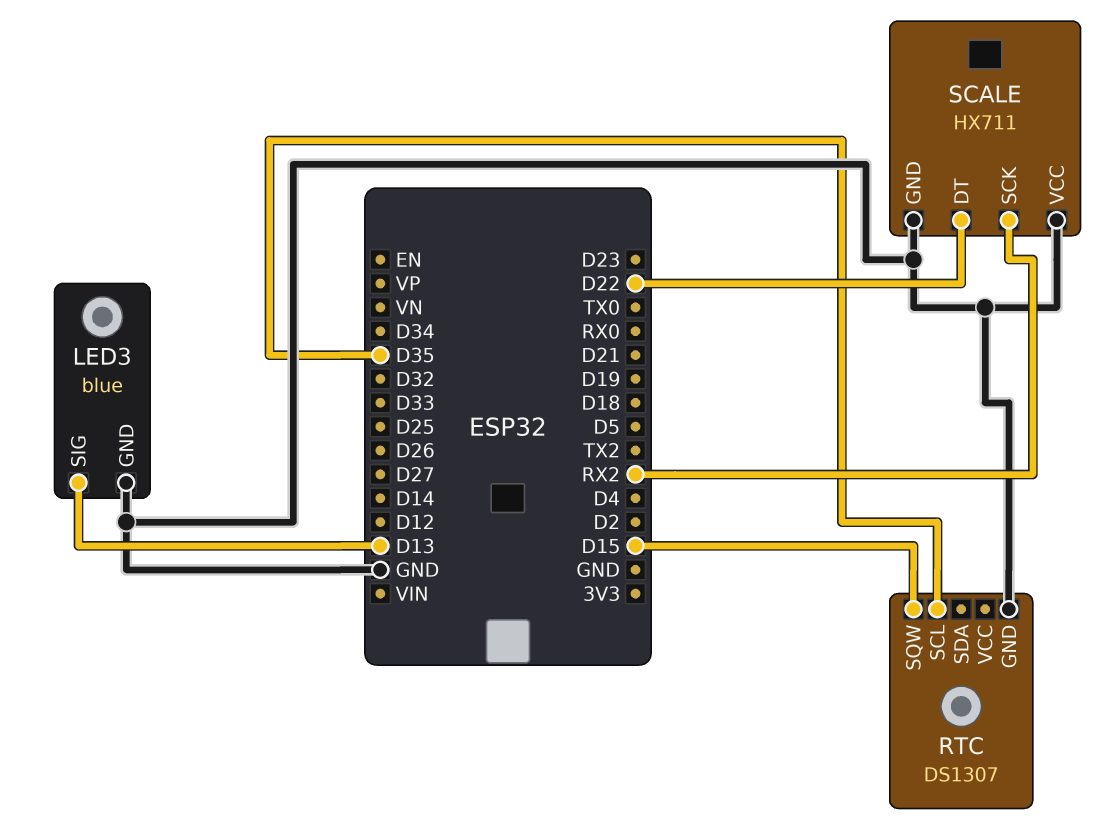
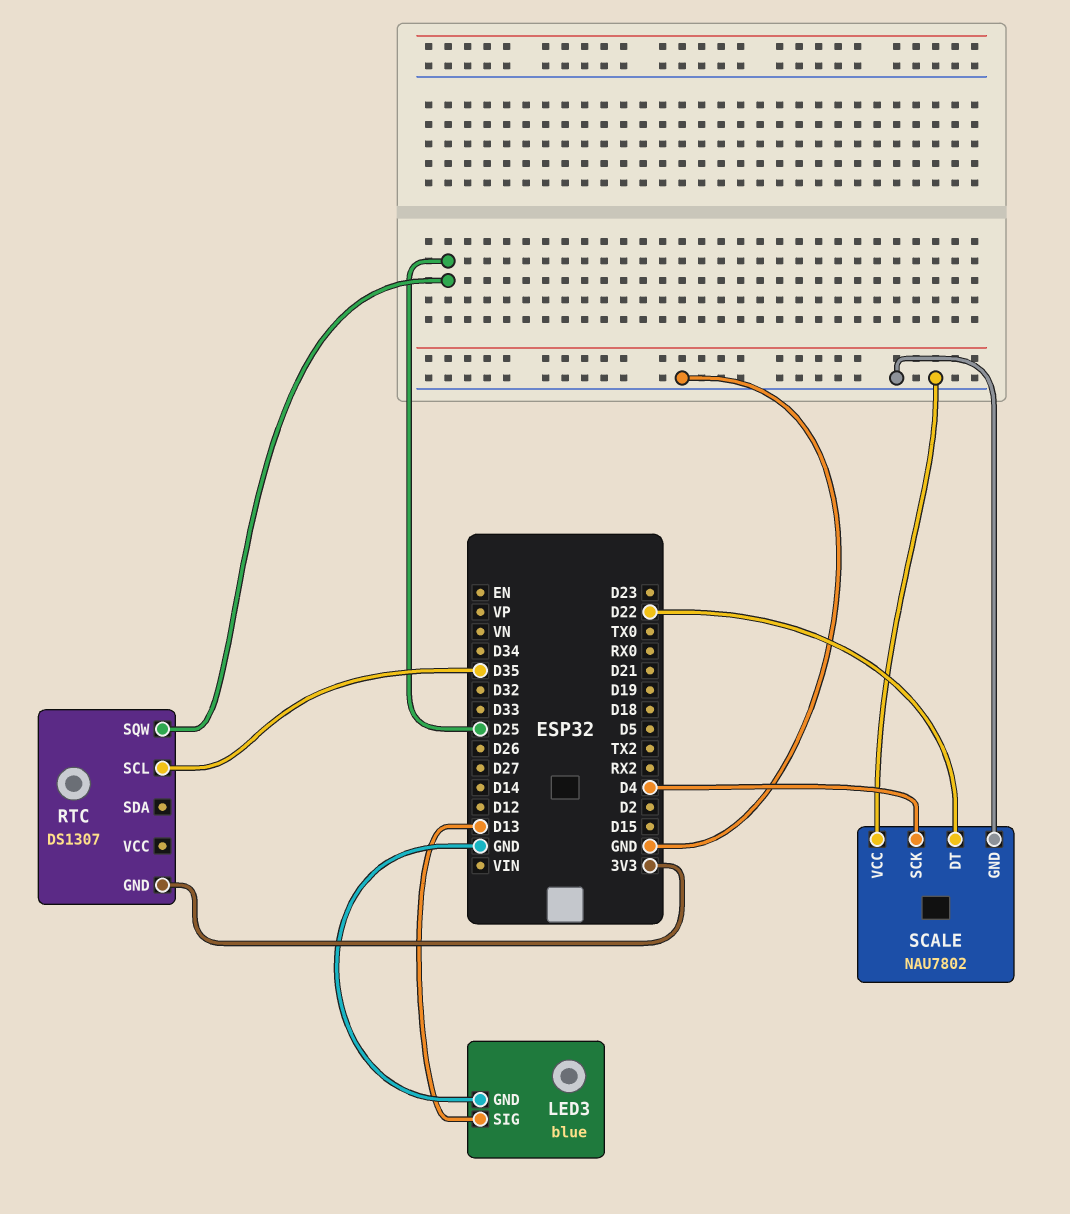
RTC pin GND: GND -> 3V3
RTC pin SQW: D15 -> D25
SCALE: HX711 -> NAU7802
SCALE pin SCK: RX2 -> D4

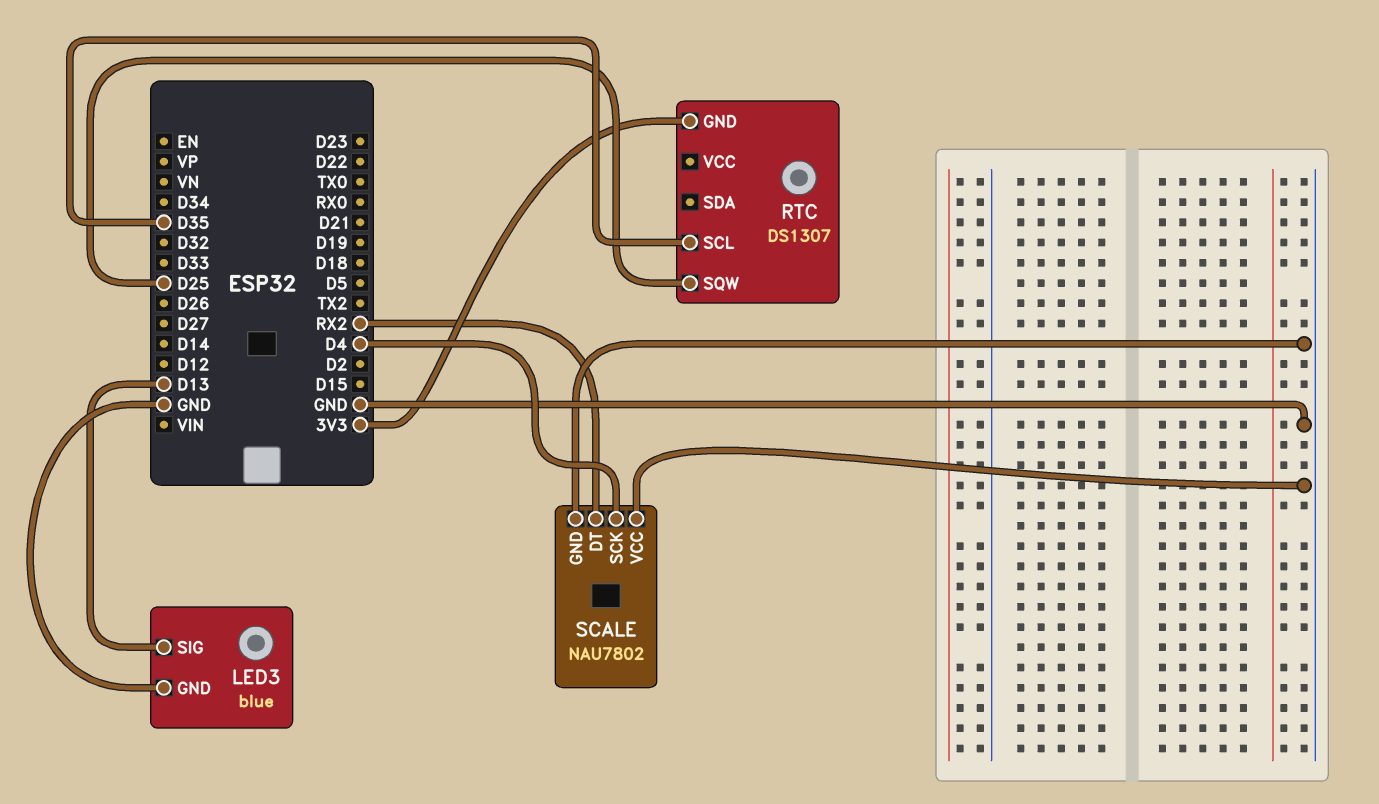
SCALE pin DT: D22 -> RX2

